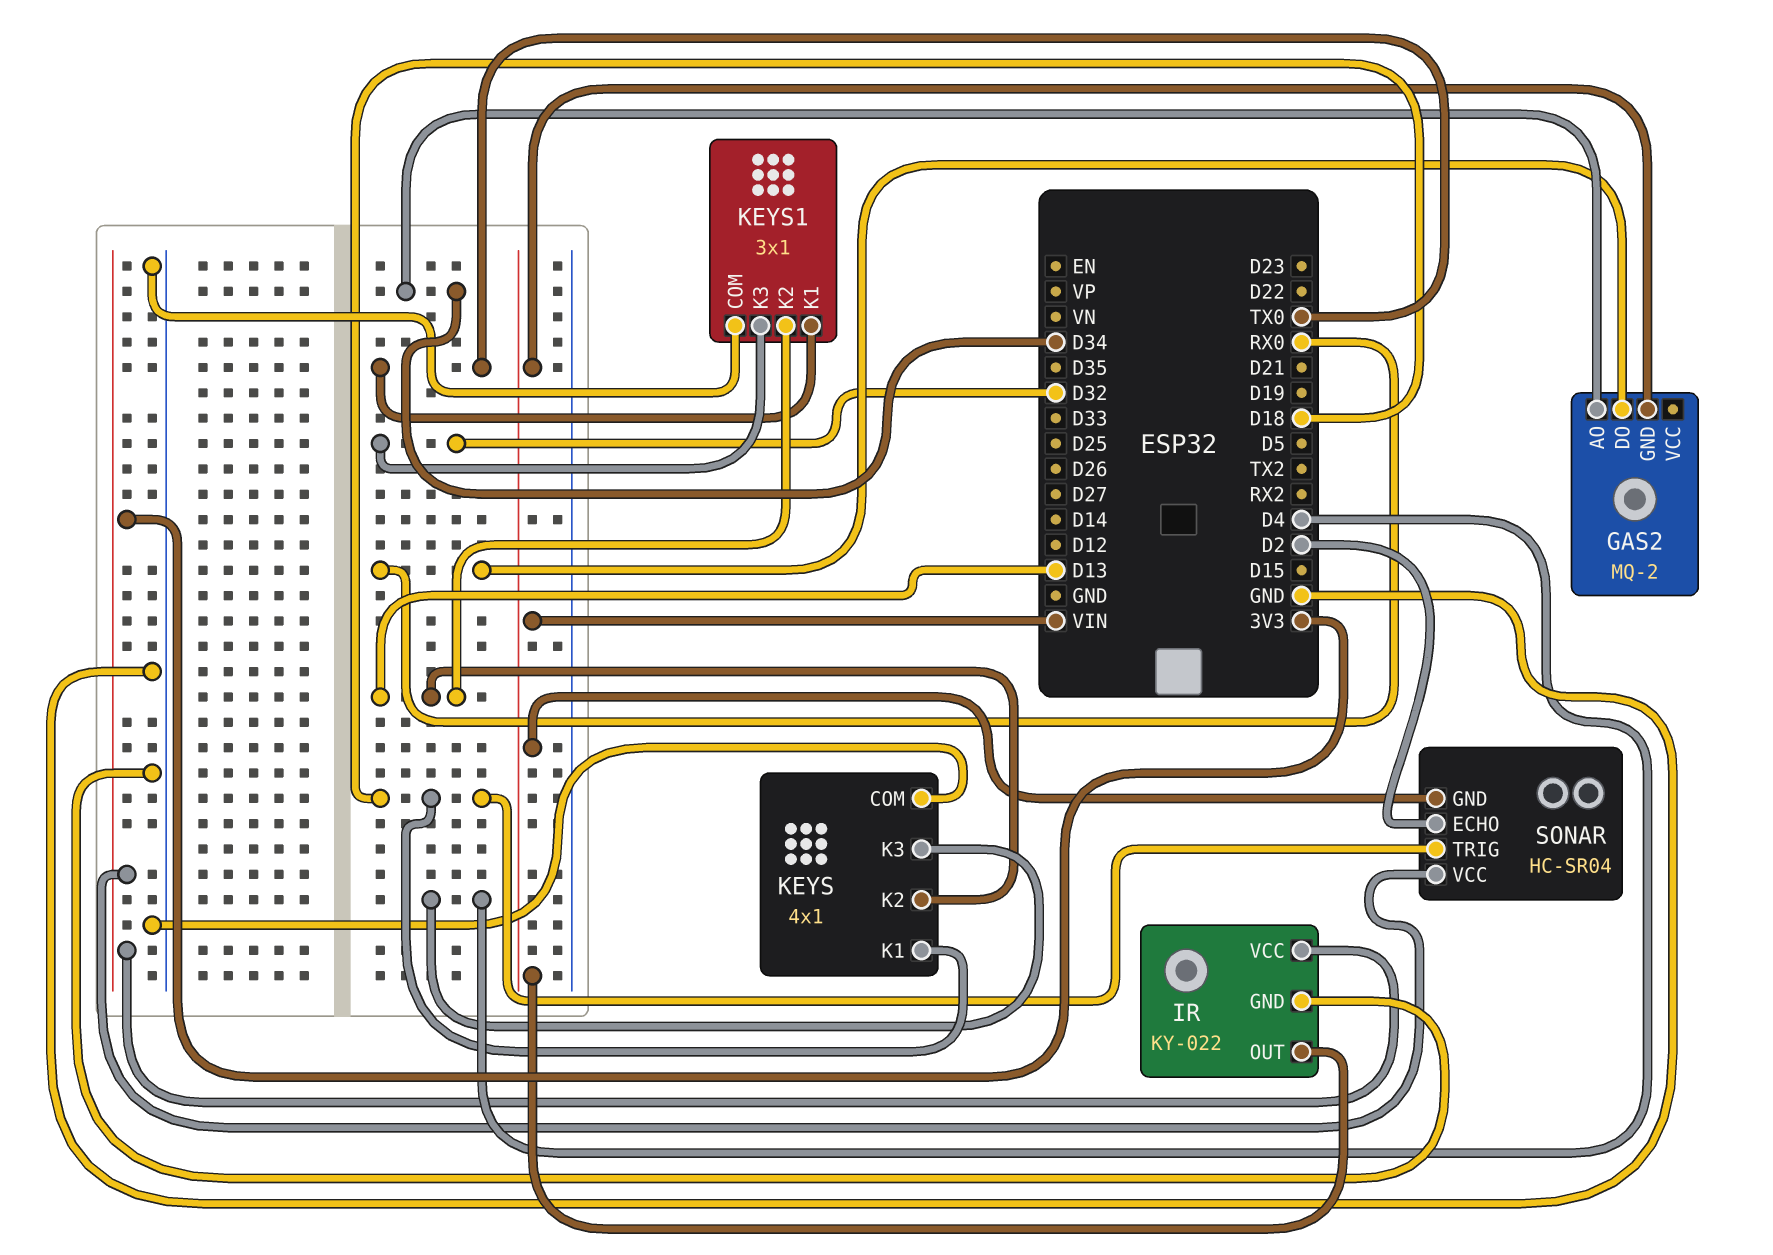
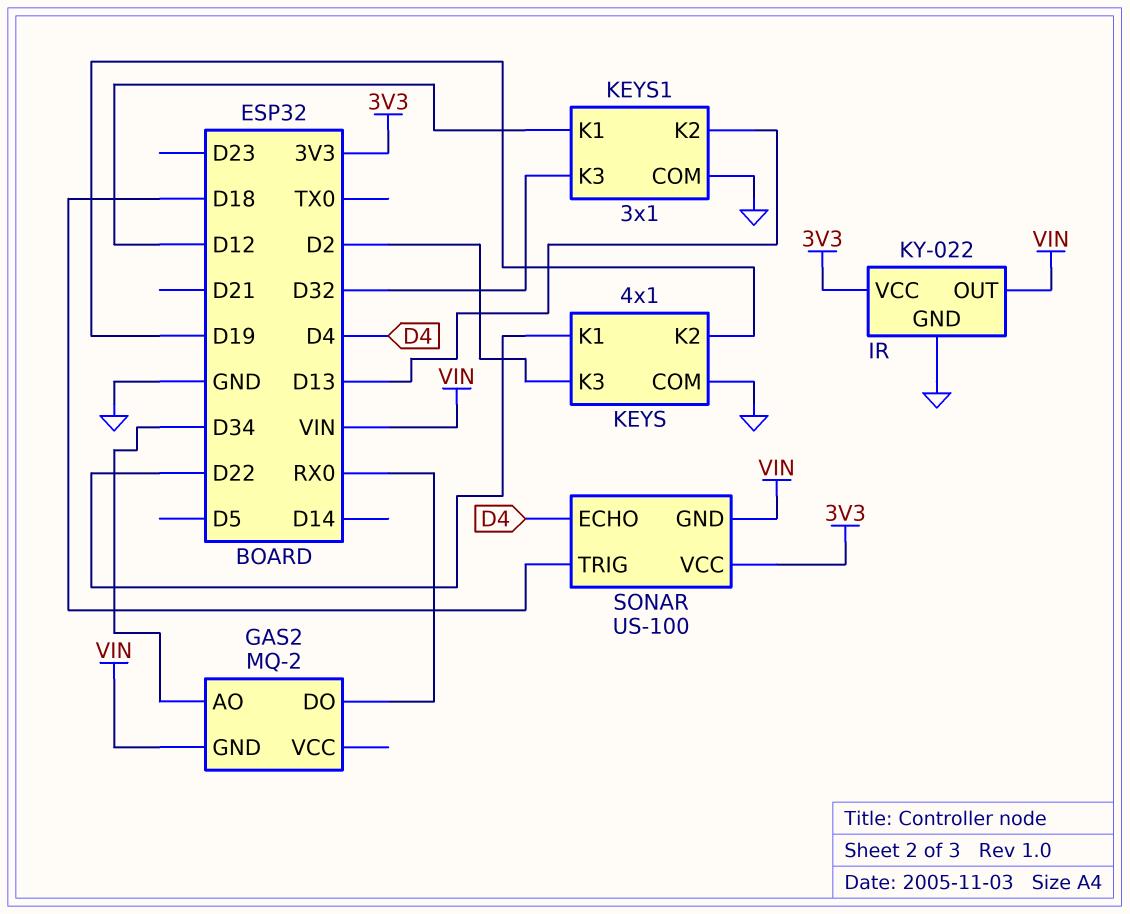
KEYS pin K1: D18 -> D22
KEYS pin K2: D13 -> D19
KEYS pin K3: D4 -> D2
KEYS1 pin K1: TX0 -> D12
SONAR: HC-SR04 -> US-100
SONAR pin ECHO: D2 -> D4

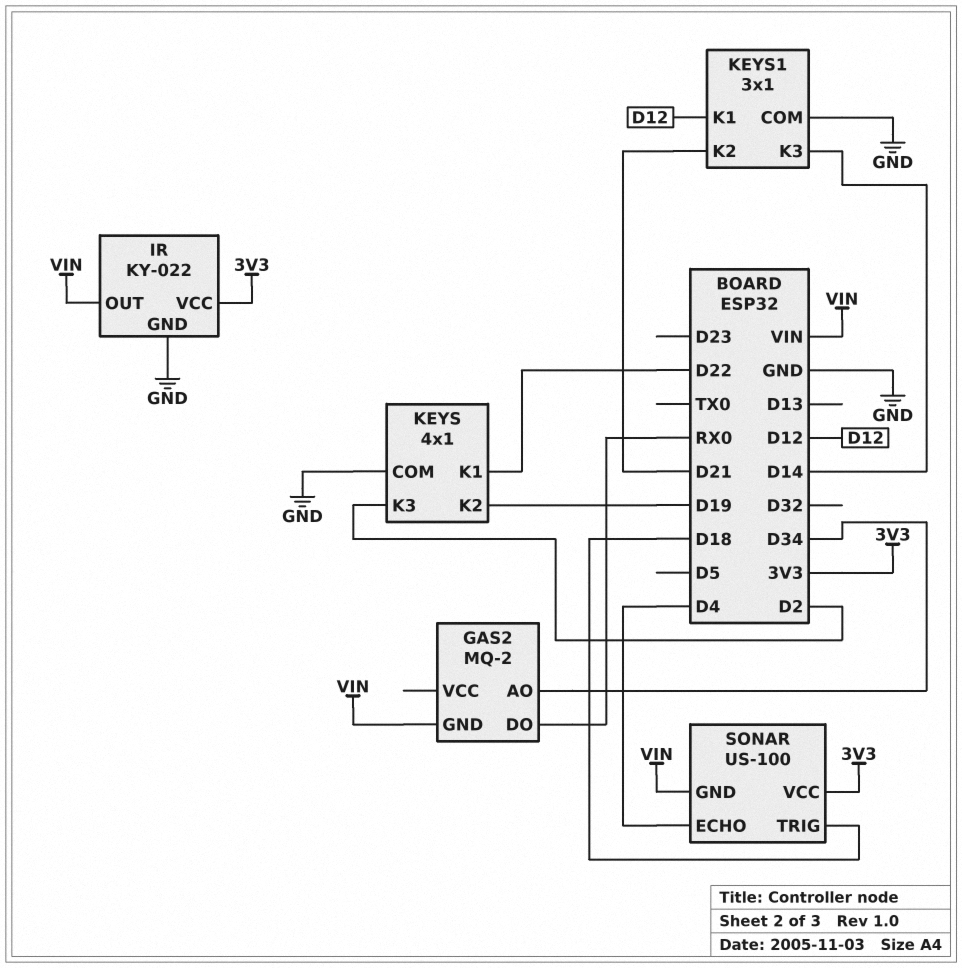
KEYS1 pin K2: D13 -> D21
KEYS1 pin K3: D32 -> D14

